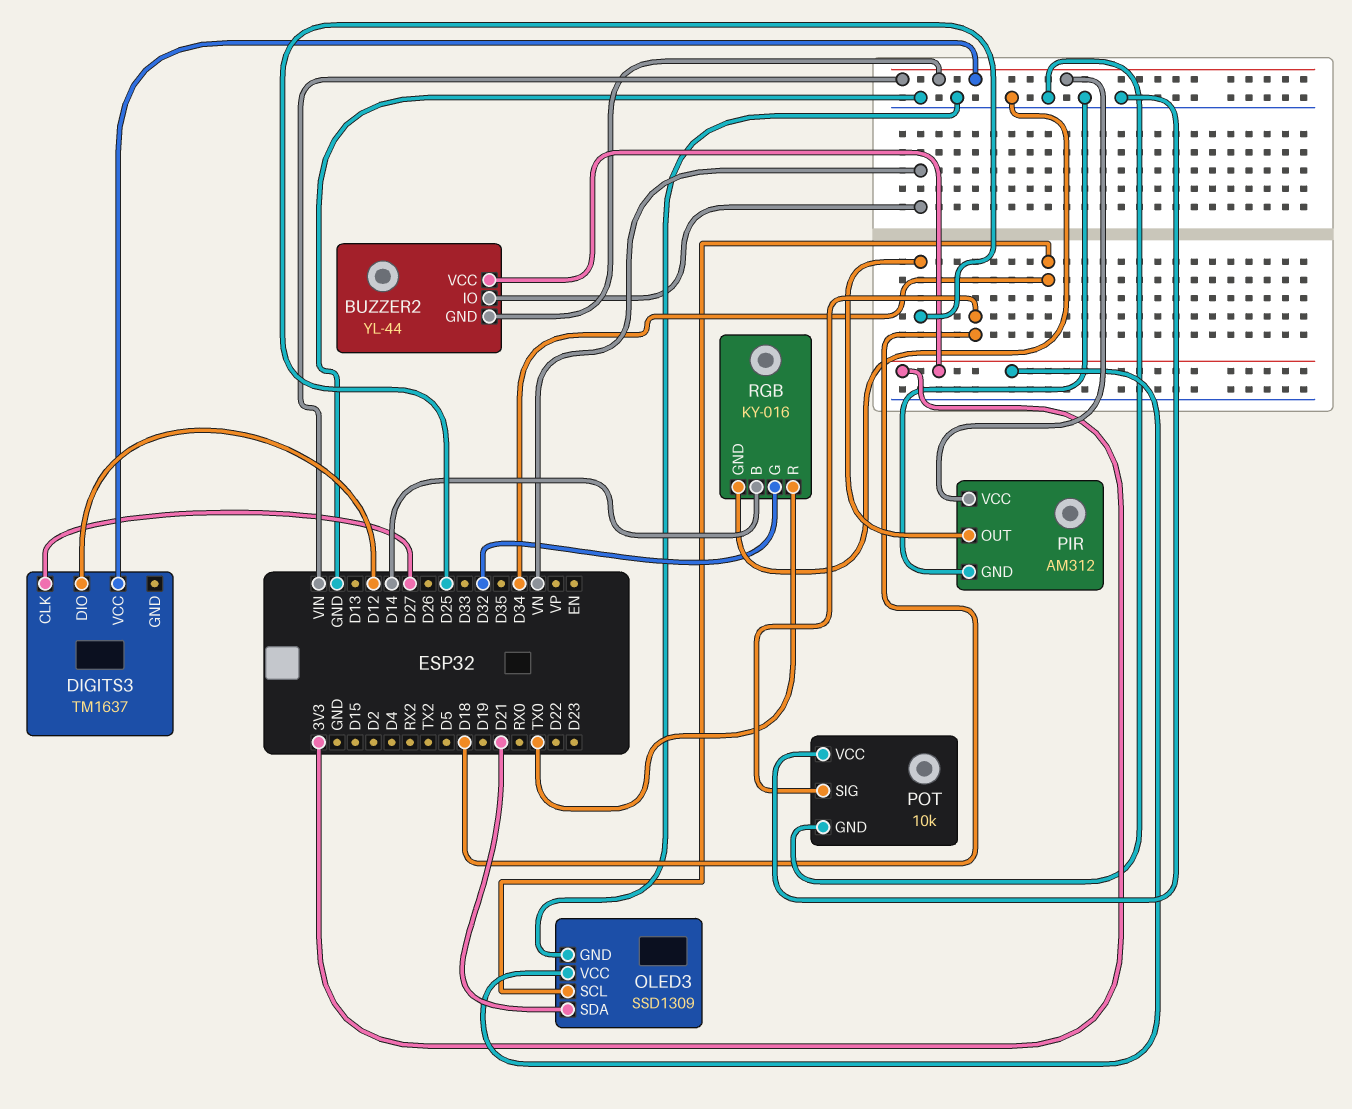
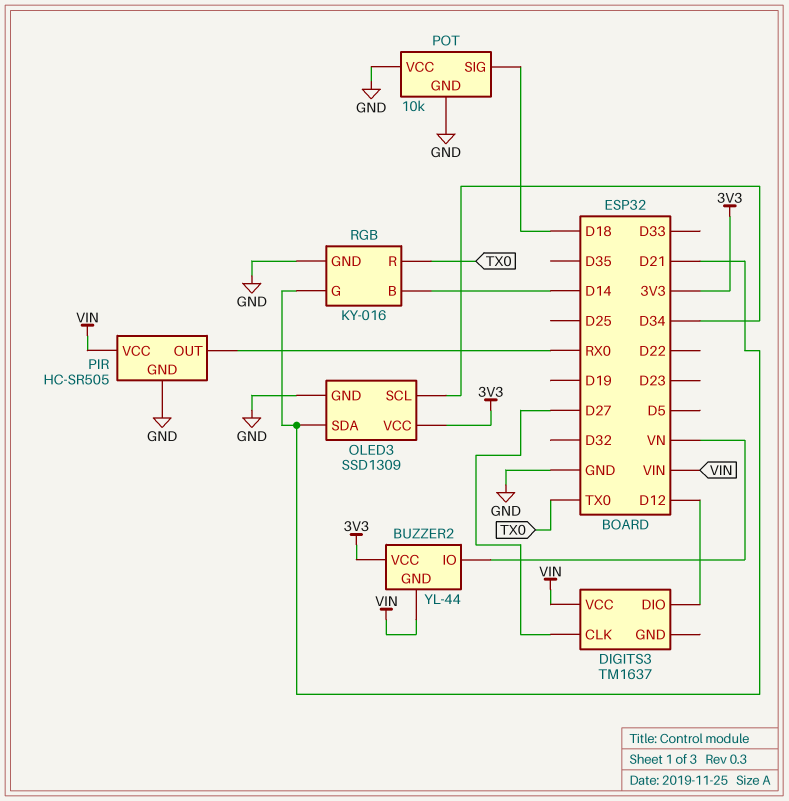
PIR: AM312 -> HC-SR505
PIR pin OUT: D25 -> RX0
RGB pin G: D32 -> D21

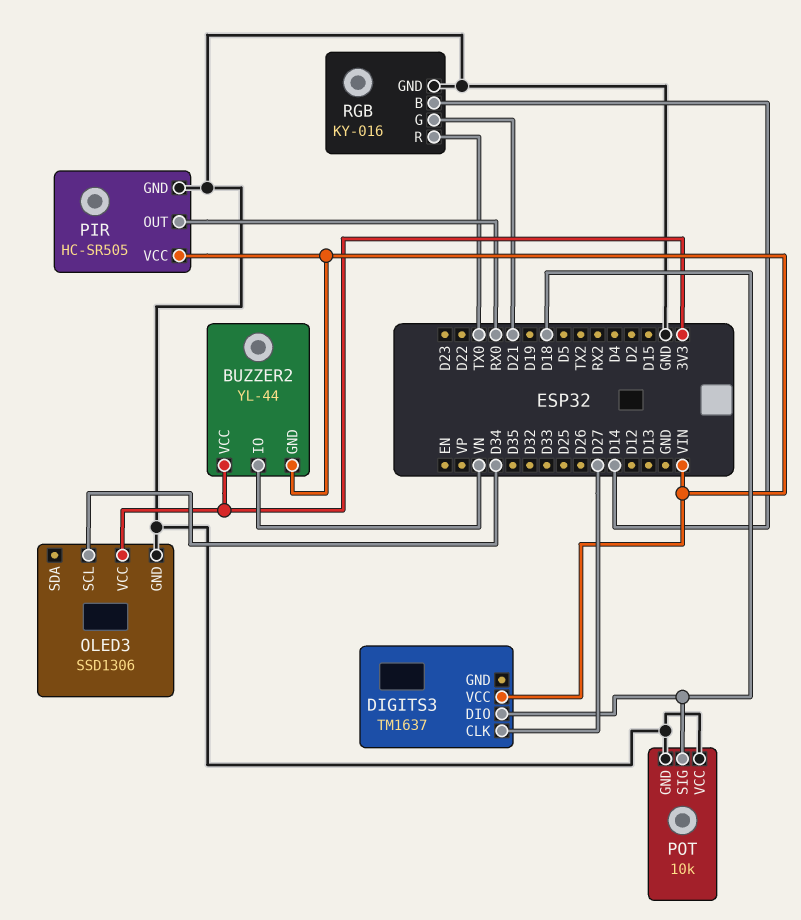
DIGITS3 pin DIO: D12 -> D18
OLED3: SSD1309 -> SSD1306
OLED3 pin SDA: D21 -> none

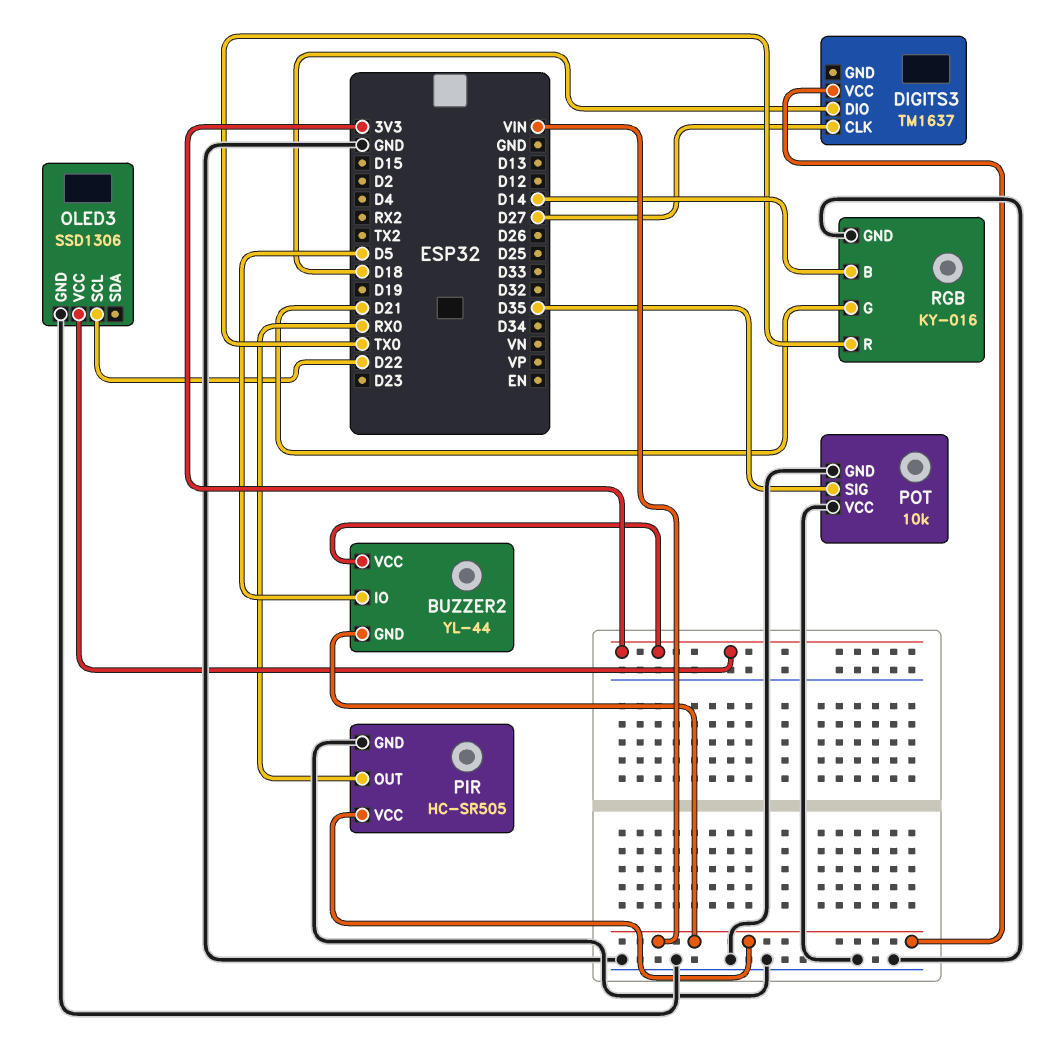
BUZZER2 pin IO: VN -> D5
OLED3 pin SCL: D34 -> D22
POT pin SIG: D18 -> D35

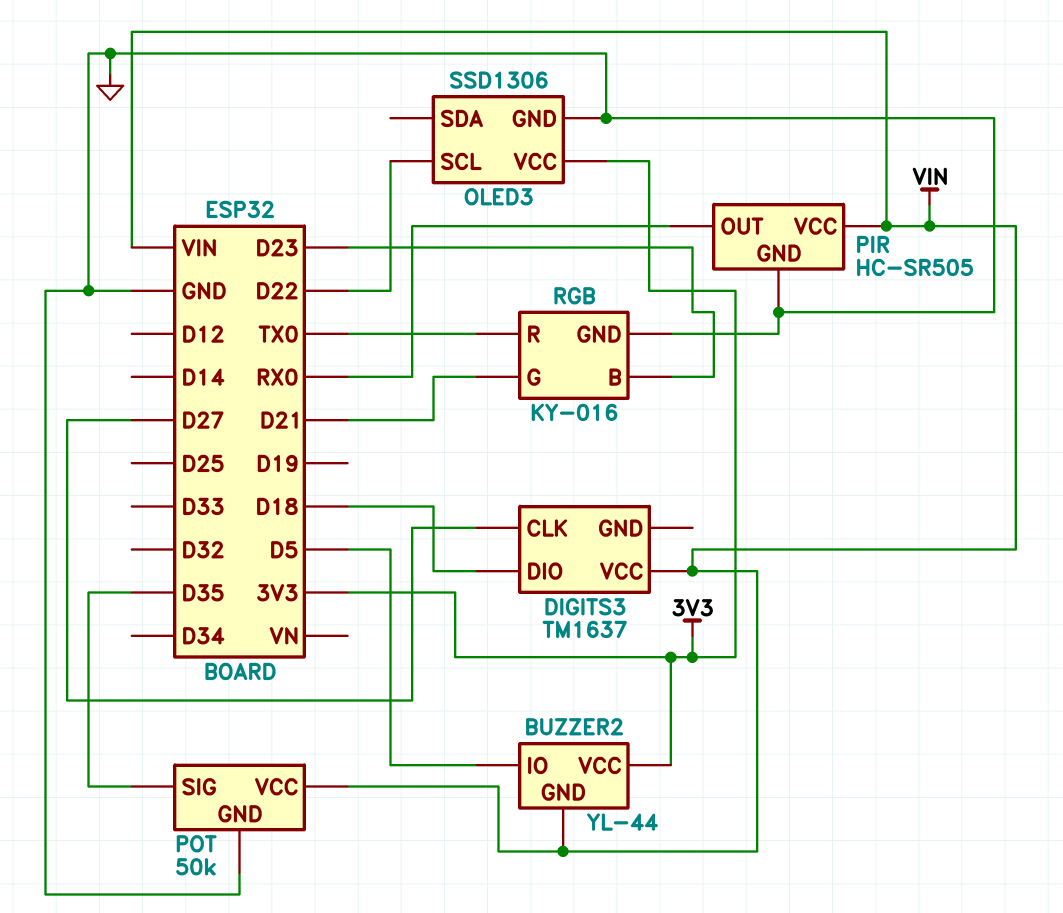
POT: 10k -> 50k
POT pin VCC: GND -> VIN
RGB pin B: D14 -> D23

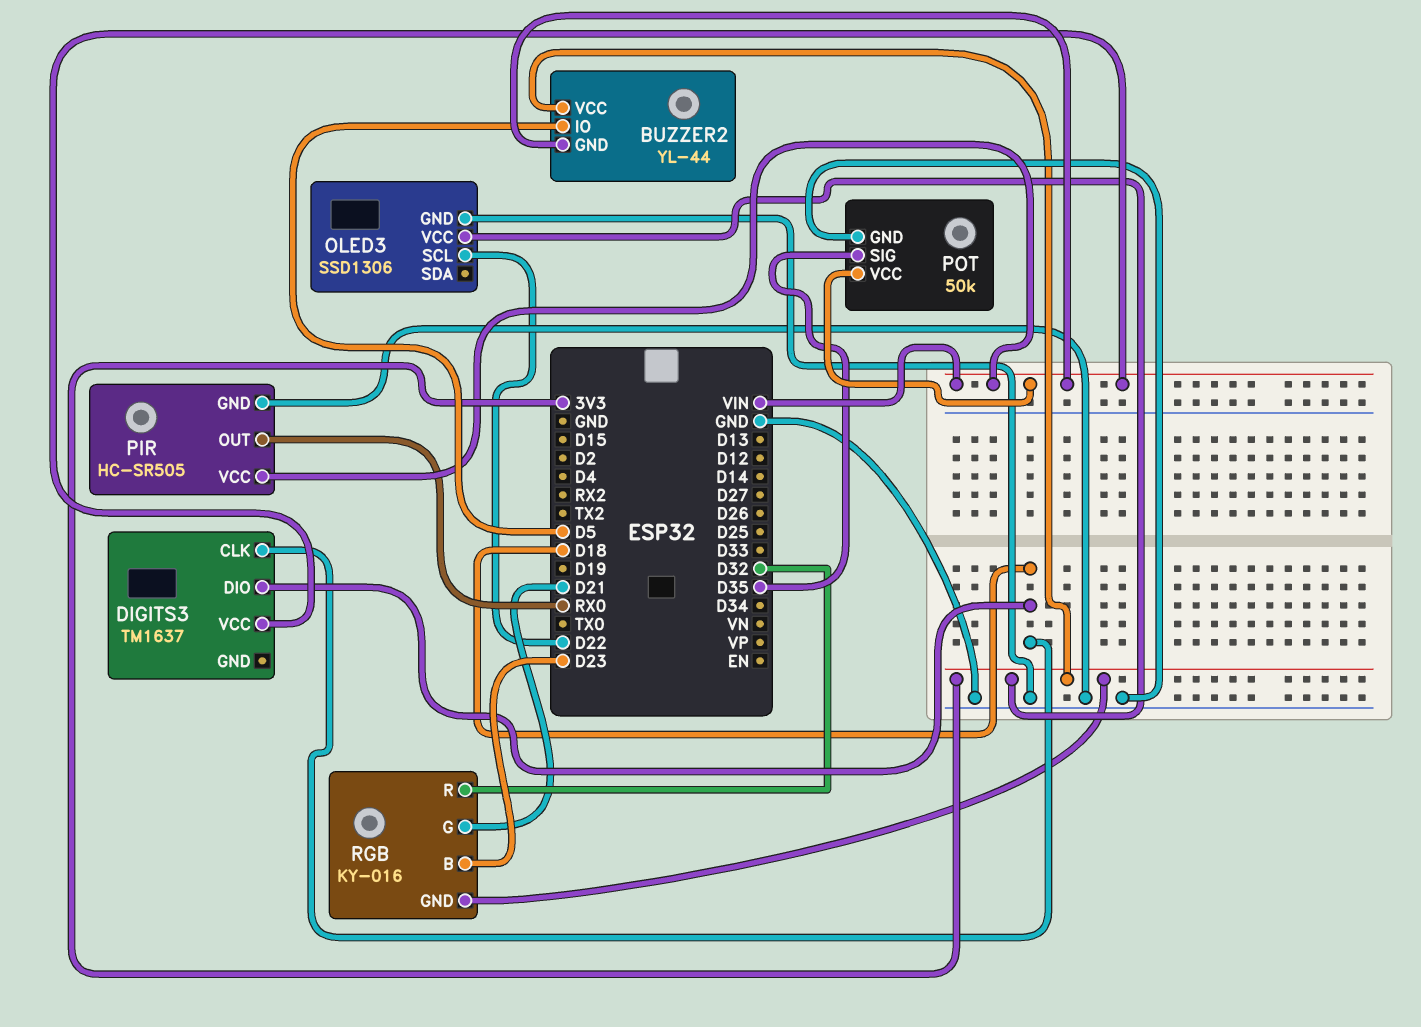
DIGITS3 pin CLK: D27 -> D18
RGB pin GND: GND -> 3V3
RGB pin R: TX0 -> D32

